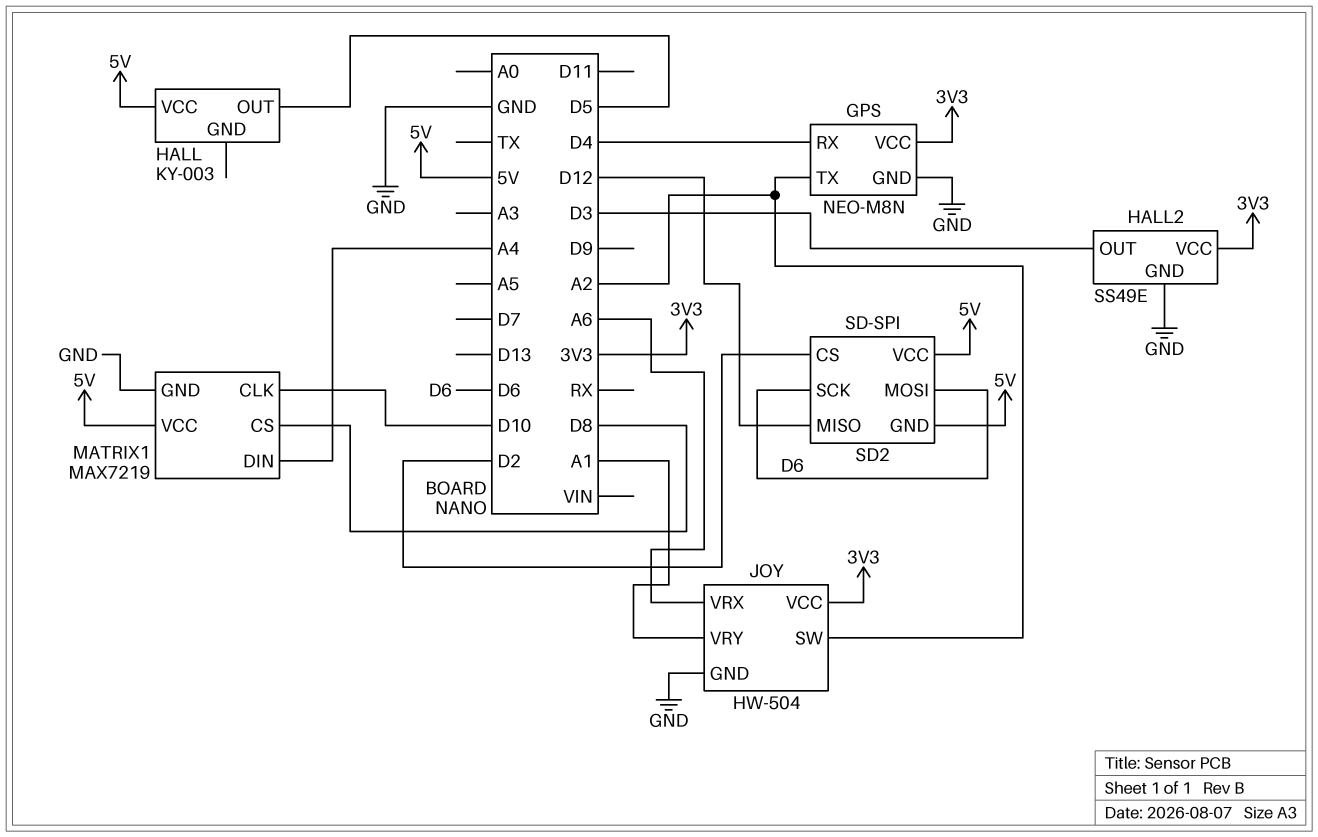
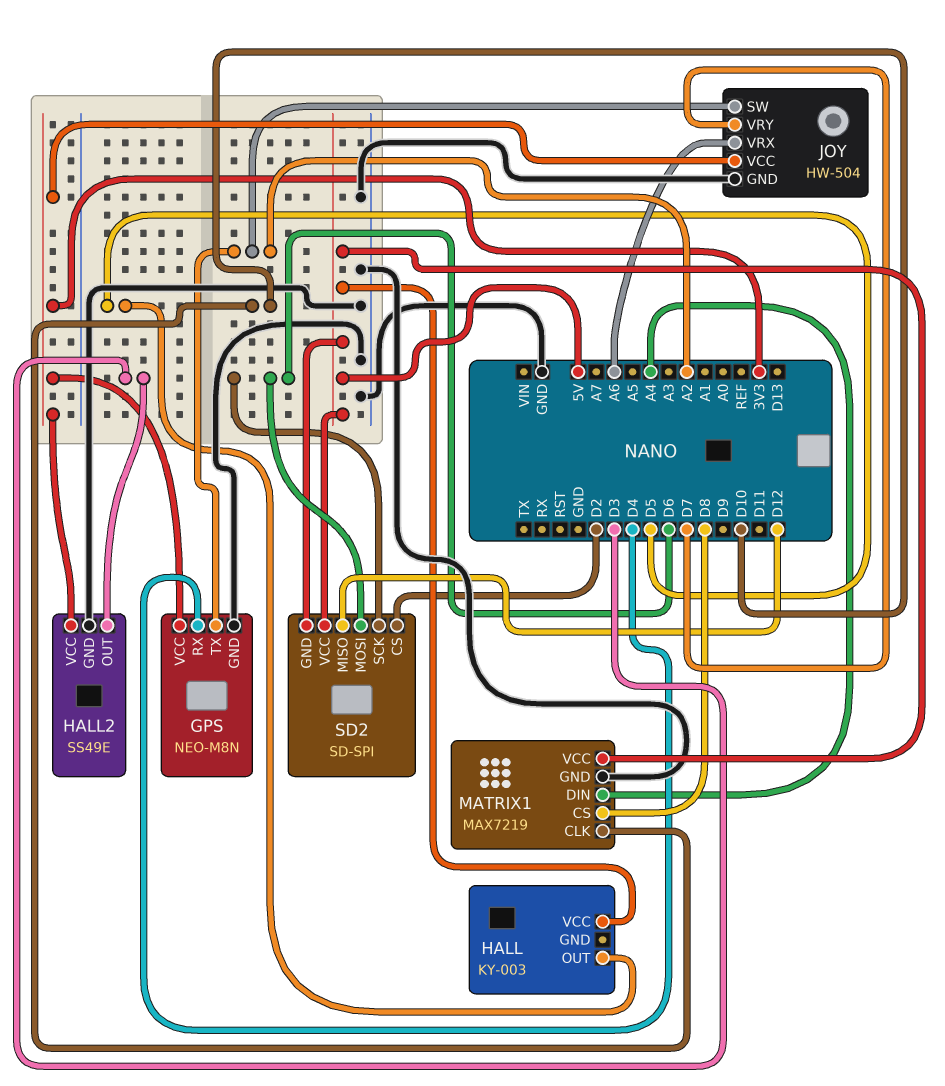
JOY pin VRY: A1 -> D7

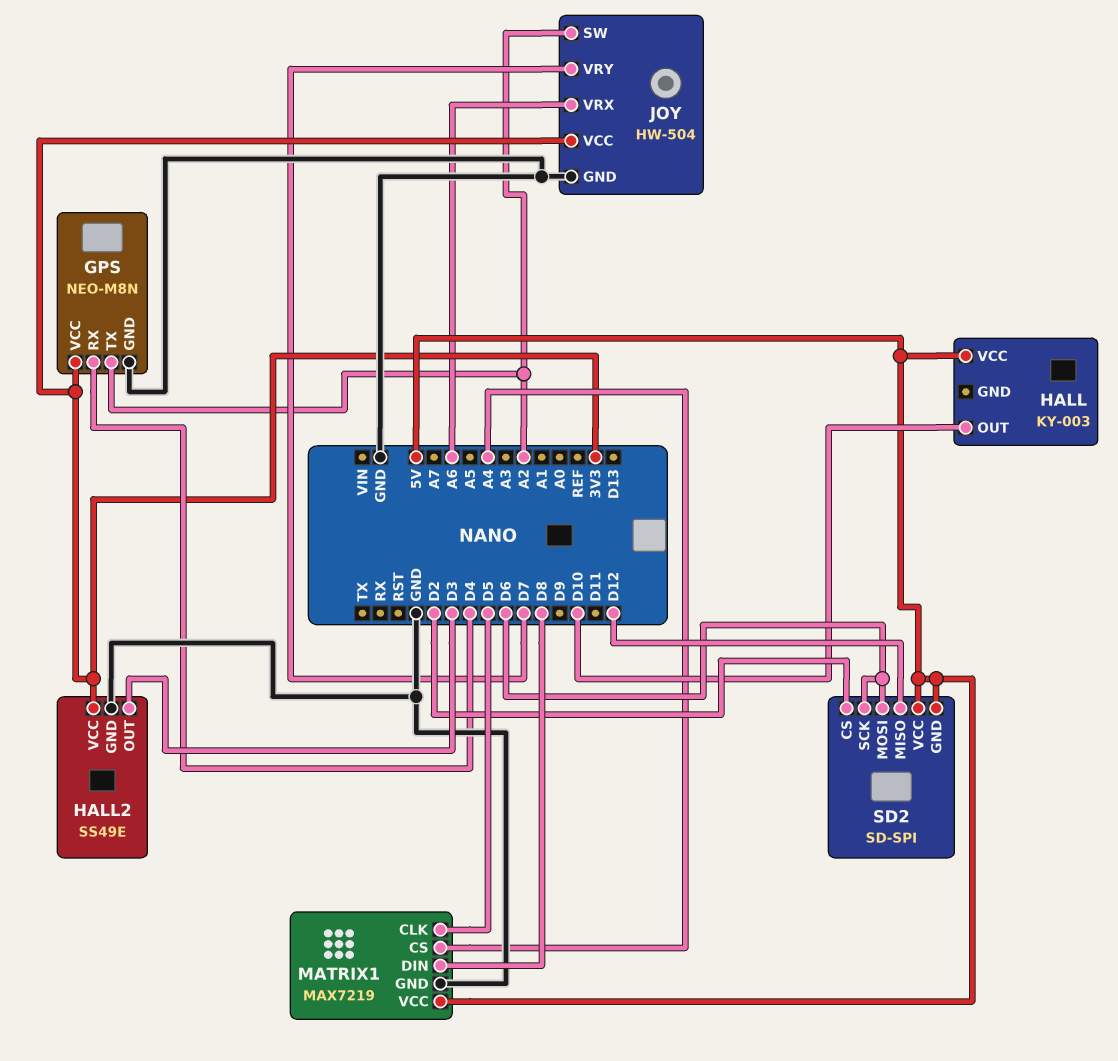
HALL pin OUT: D5 -> D10
MATRIX1 pin CLK: D10 -> D5
MATRIX1 pin CS: D8 -> A4
MATRIX1 pin DIN: A4 -> D8

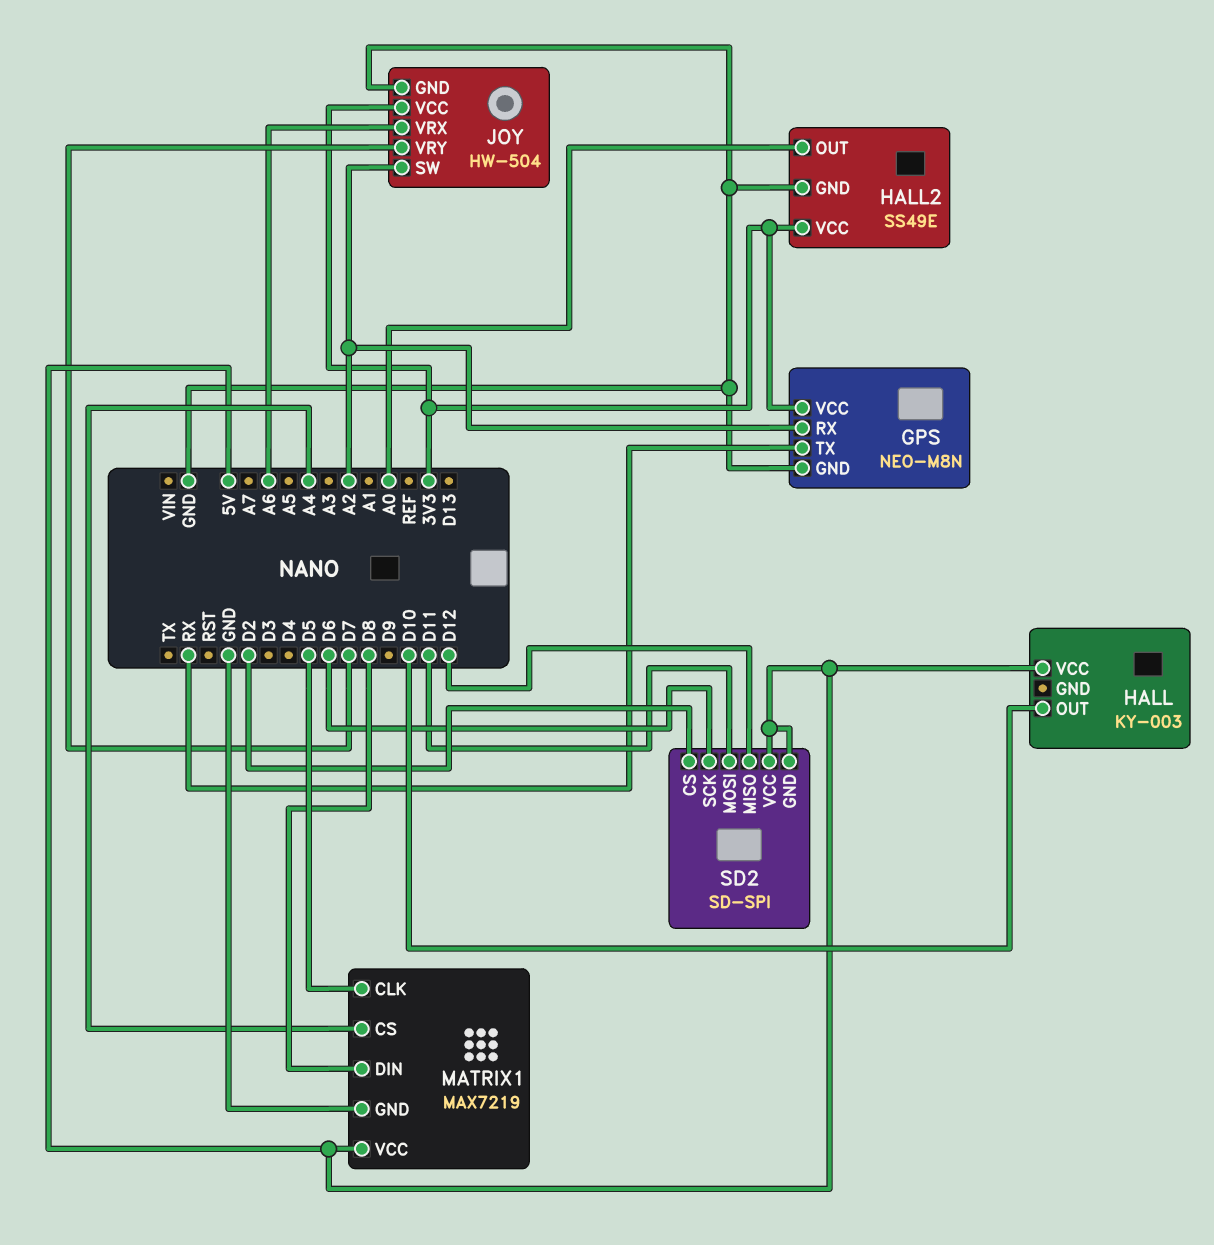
GPS pin RX: D4 -> A2
GPS pin TX: A2 -> RX
HALL2 pin OUT: D3 -> A0
SD2 pin MOSI: D6 -> D11

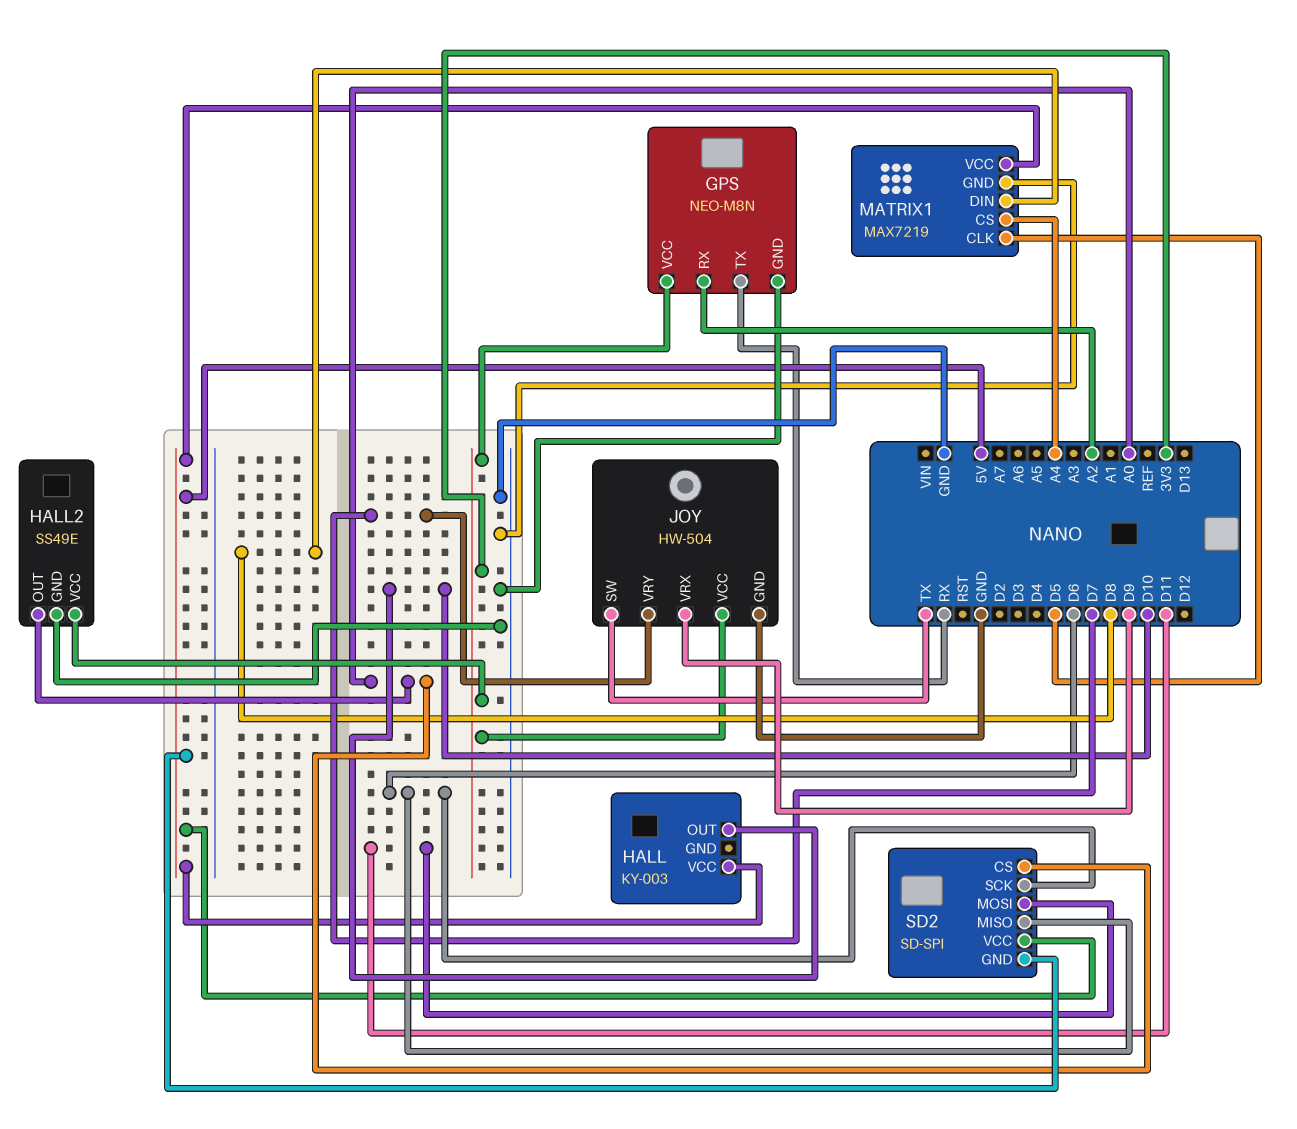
JOY pin SW: A2 -> TX
JOY pin VRX: A6 -> D9
SD2 pin CS: D2 -> A0
SD2 pin MISO: D12 -> D6

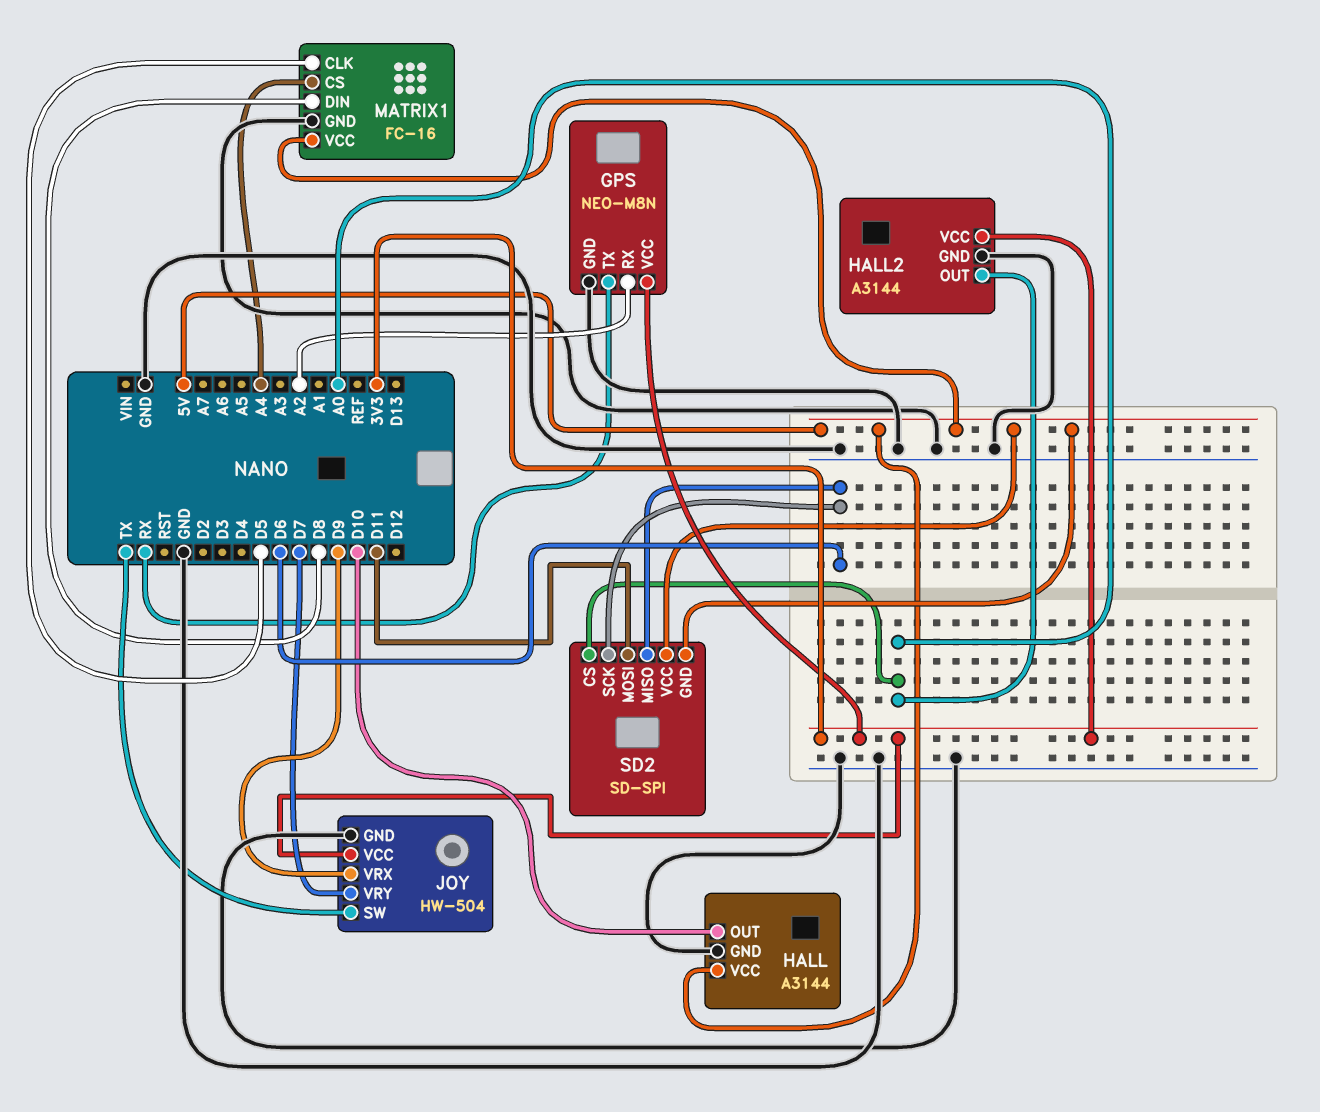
HALL: KY-003 -> A3144
HALL pin GND: none -> GND
HALL2: SS49E -> A3144
MATRIX1: MAX7219 -> FC-16

